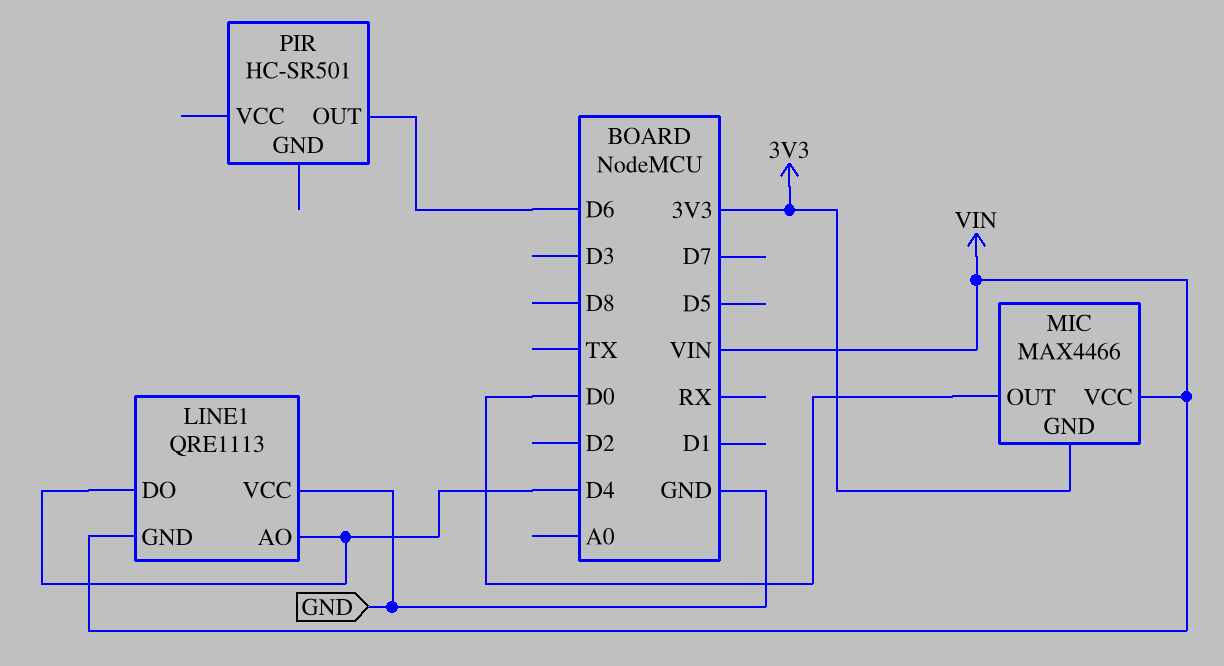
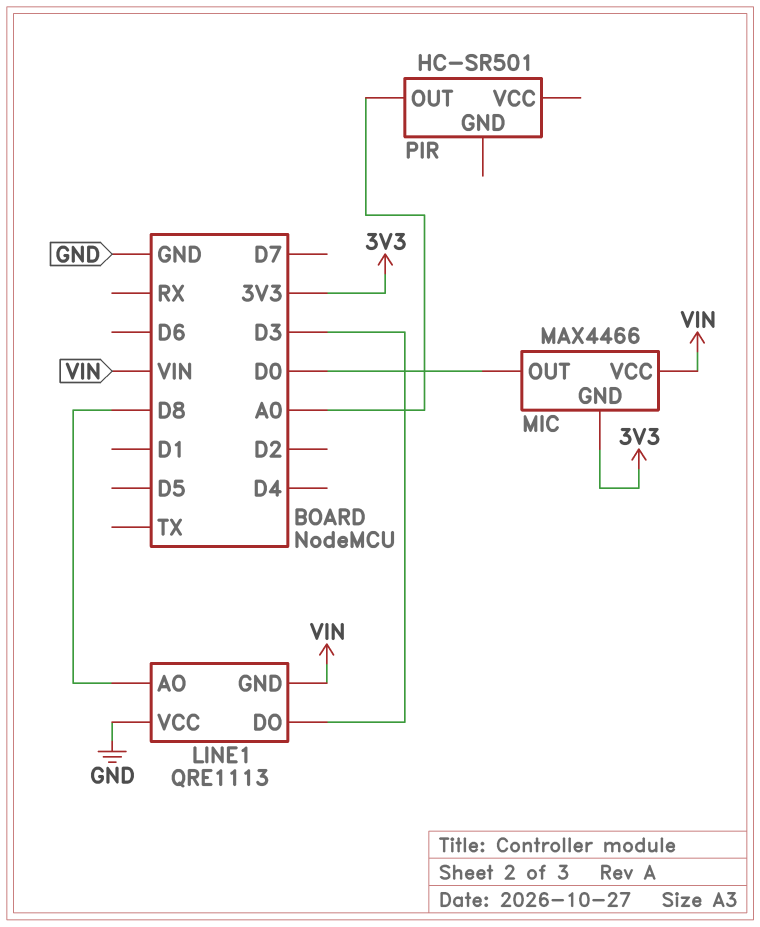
LINE1 pin AO: D4 -> D8
LINE1 pin DO: D4 -> D3
PIR pin OUT: D6 -> A0

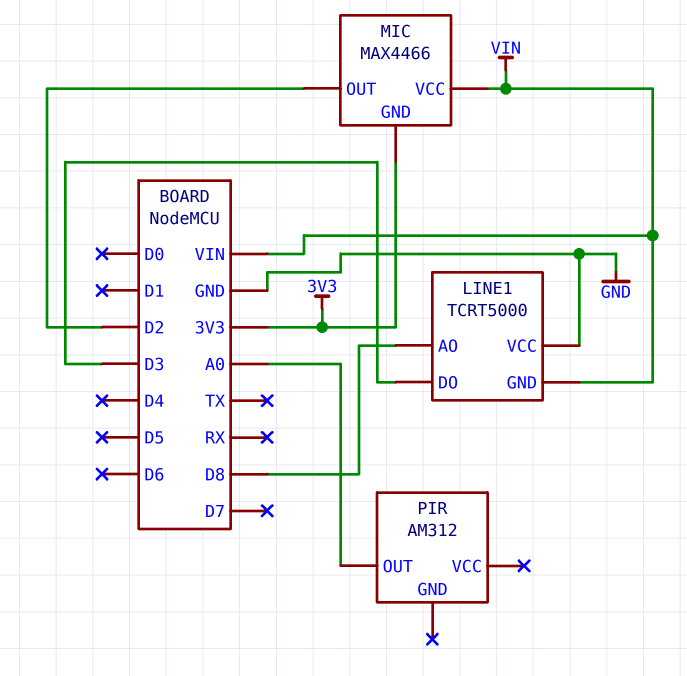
LINE1: QRE1113 -> TCRT5000
MIC pin OUT: D0 -> D2
PIR: HC-SR501 -> AM312

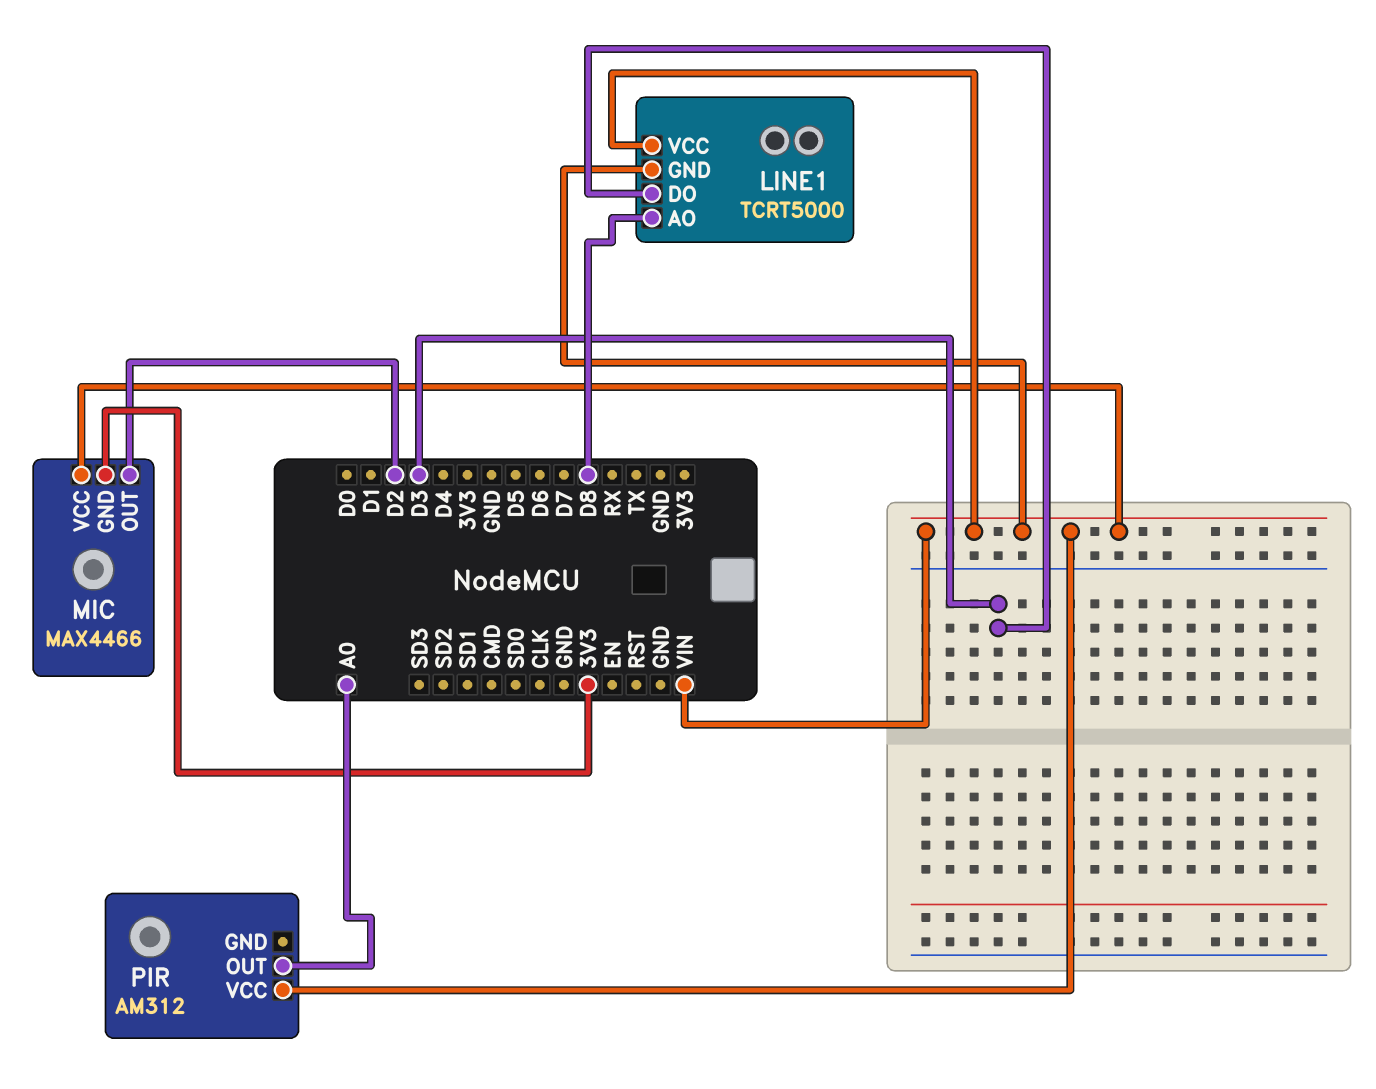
LINE1 pin VCC: GND -> VIN
PIR pin VCC: none -> VIN

